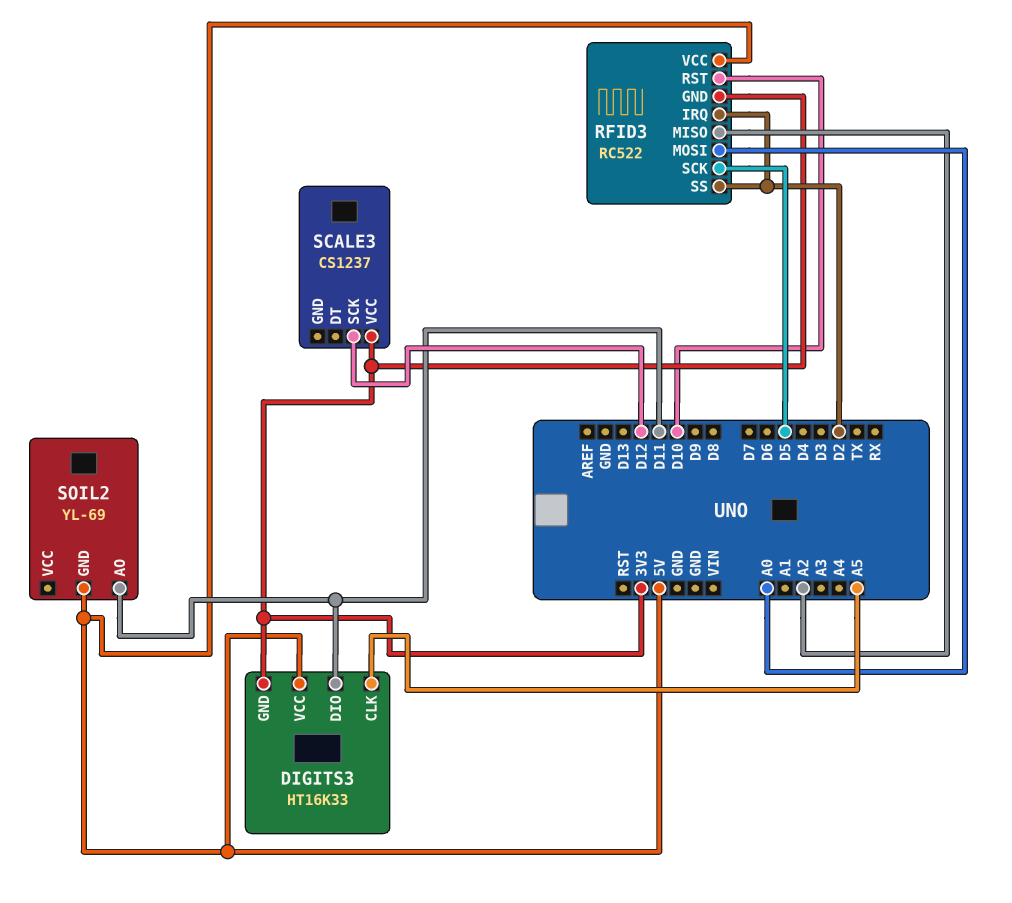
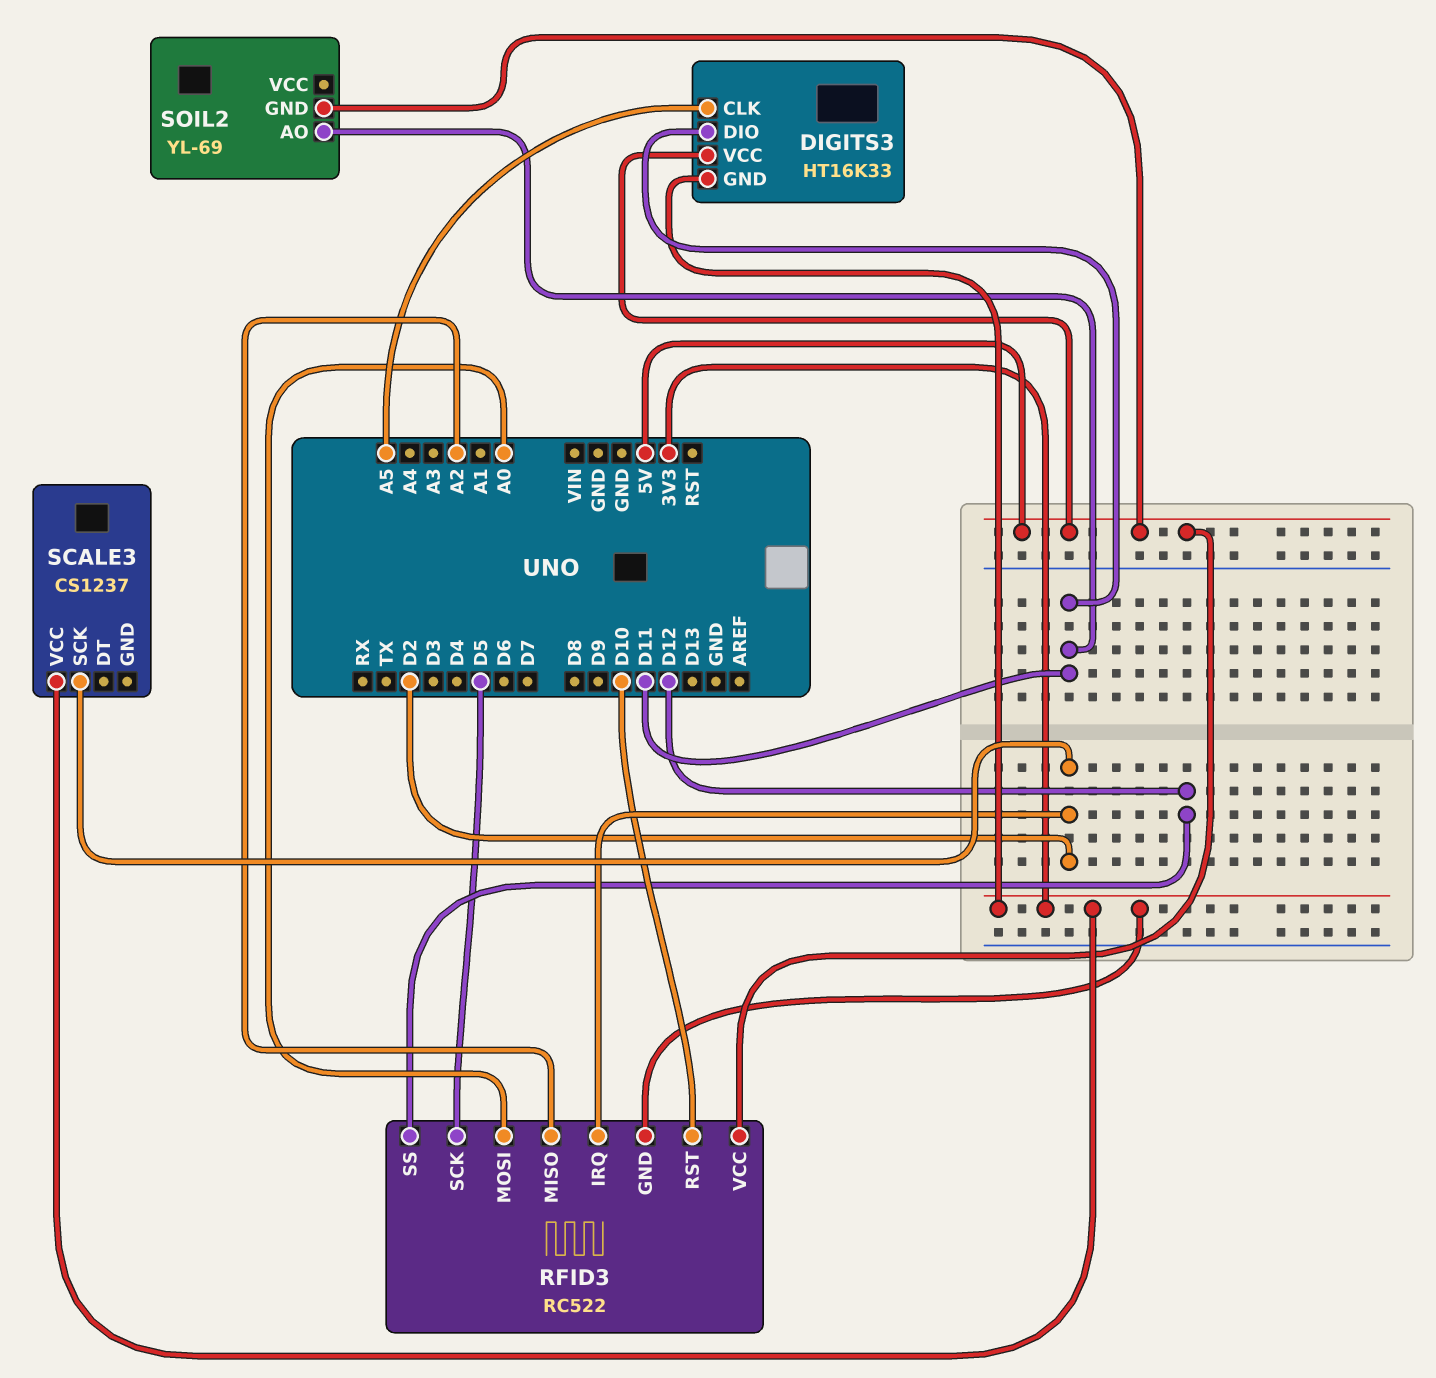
RFID3 pin SS: D2 -> D12
SCALE3 pin SCK: D12 -> D2

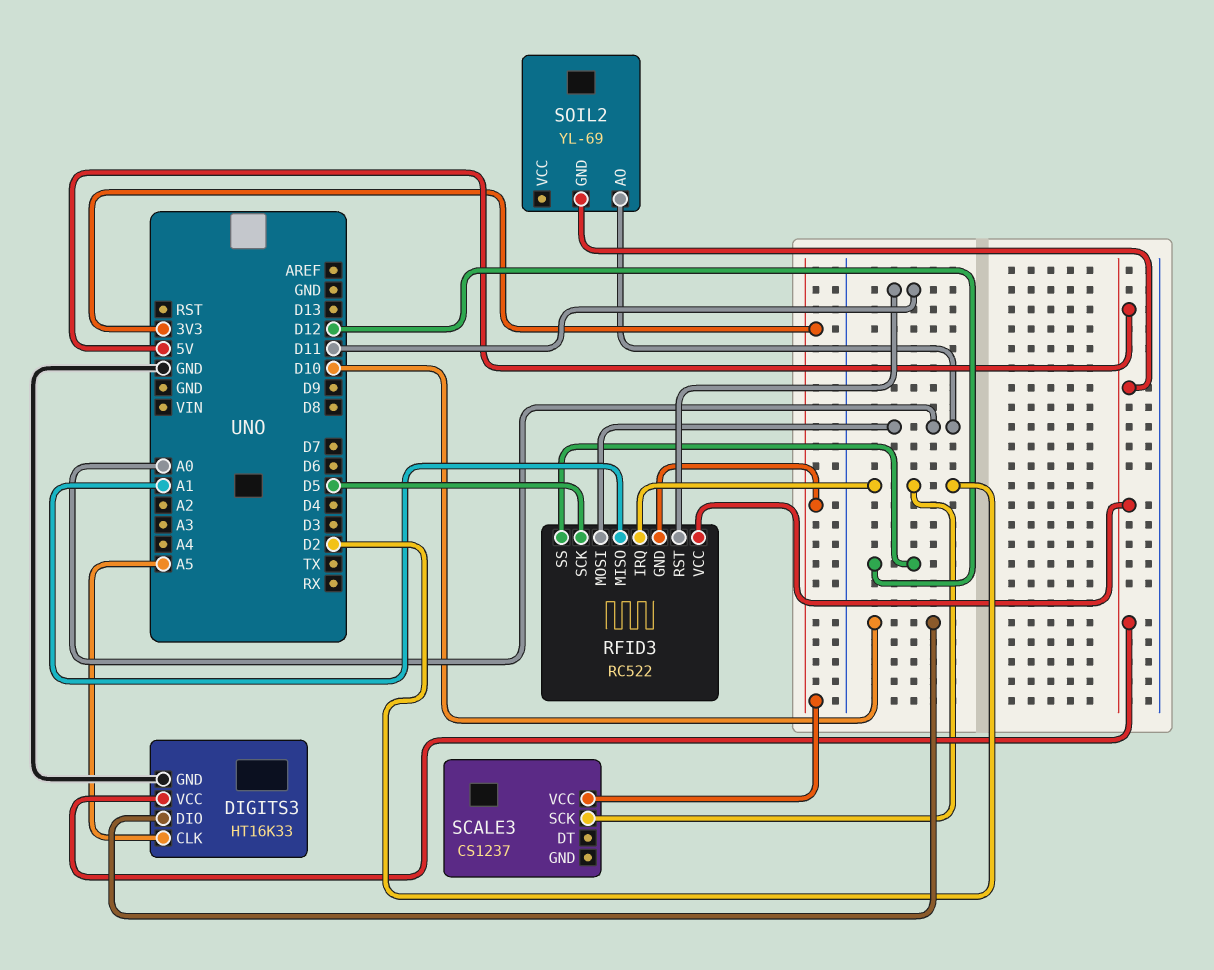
DIGITS3 pin DIO: D11 -> D10
DIGITS3 pin GND: 3V3 -> GND
RFID3 pin MISO: A2 -> A1
RFID3 pin RST: D10 -> D11
SOIL2 pin AO: D11 -> A0

